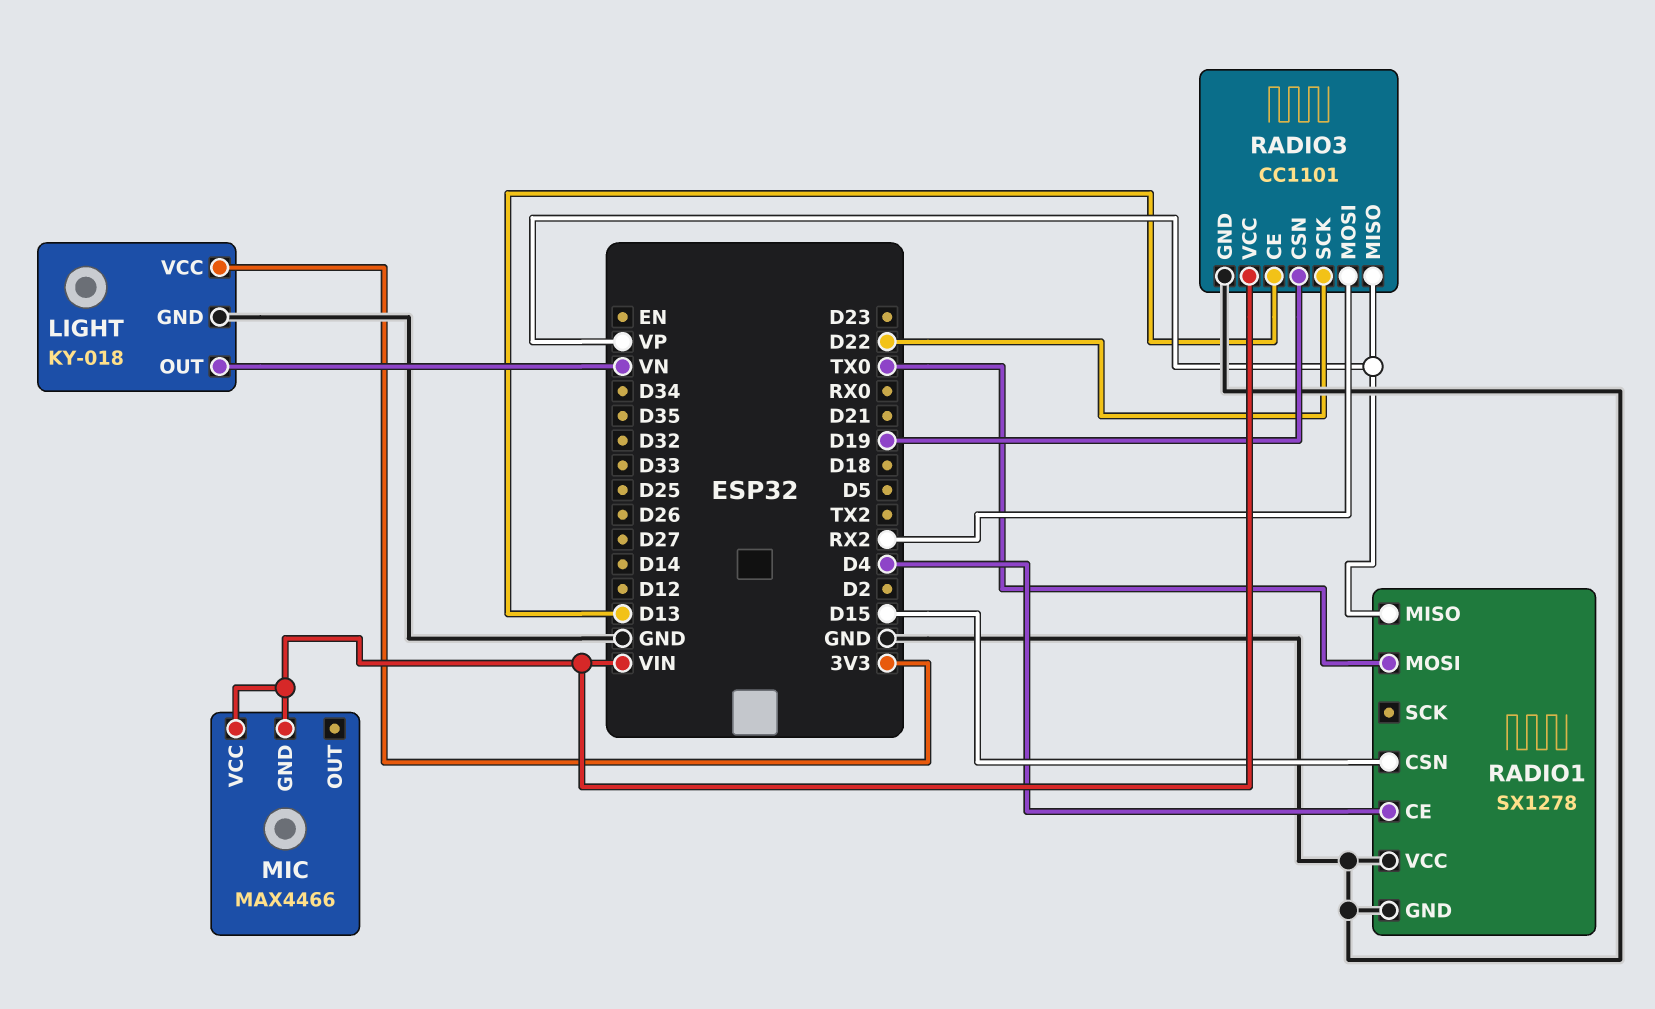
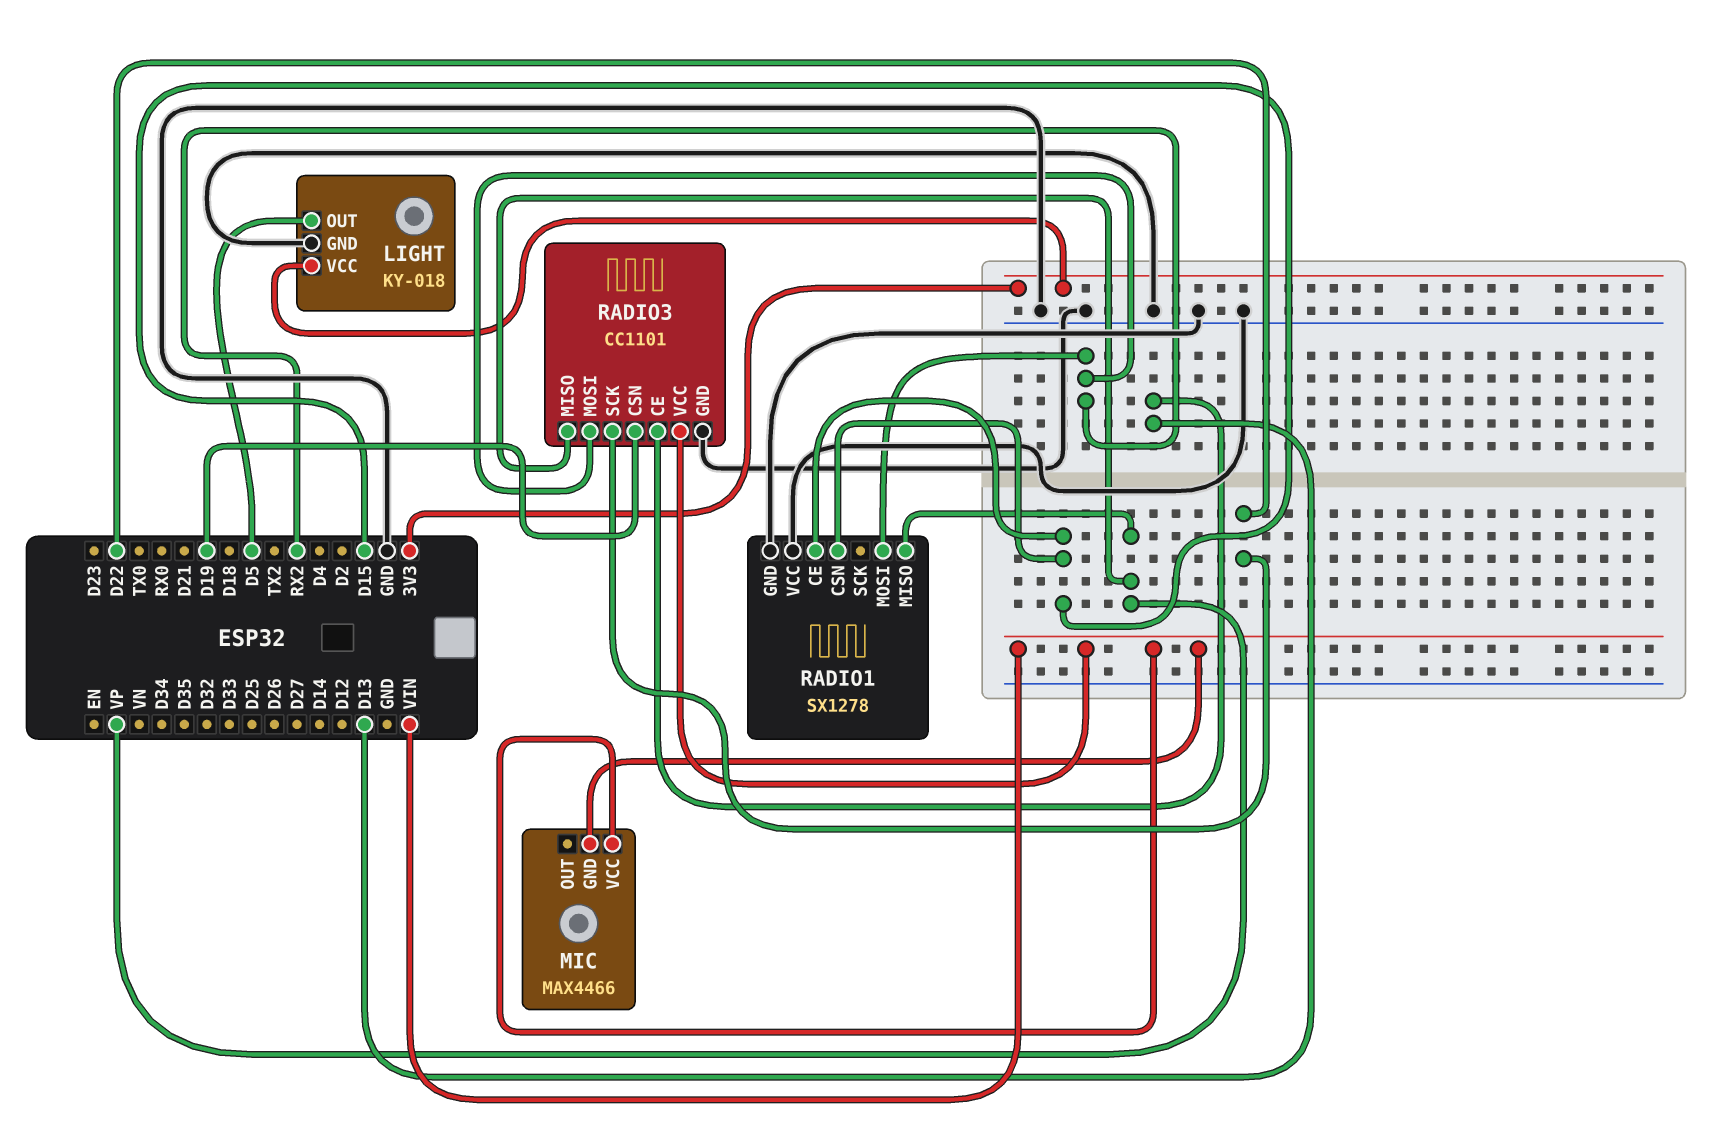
LIGHT pin OUT: VN -> D5
RADIO1 pin CE: D4 -> D15
RADIO1 pin MOSI: TX0 -> RX2

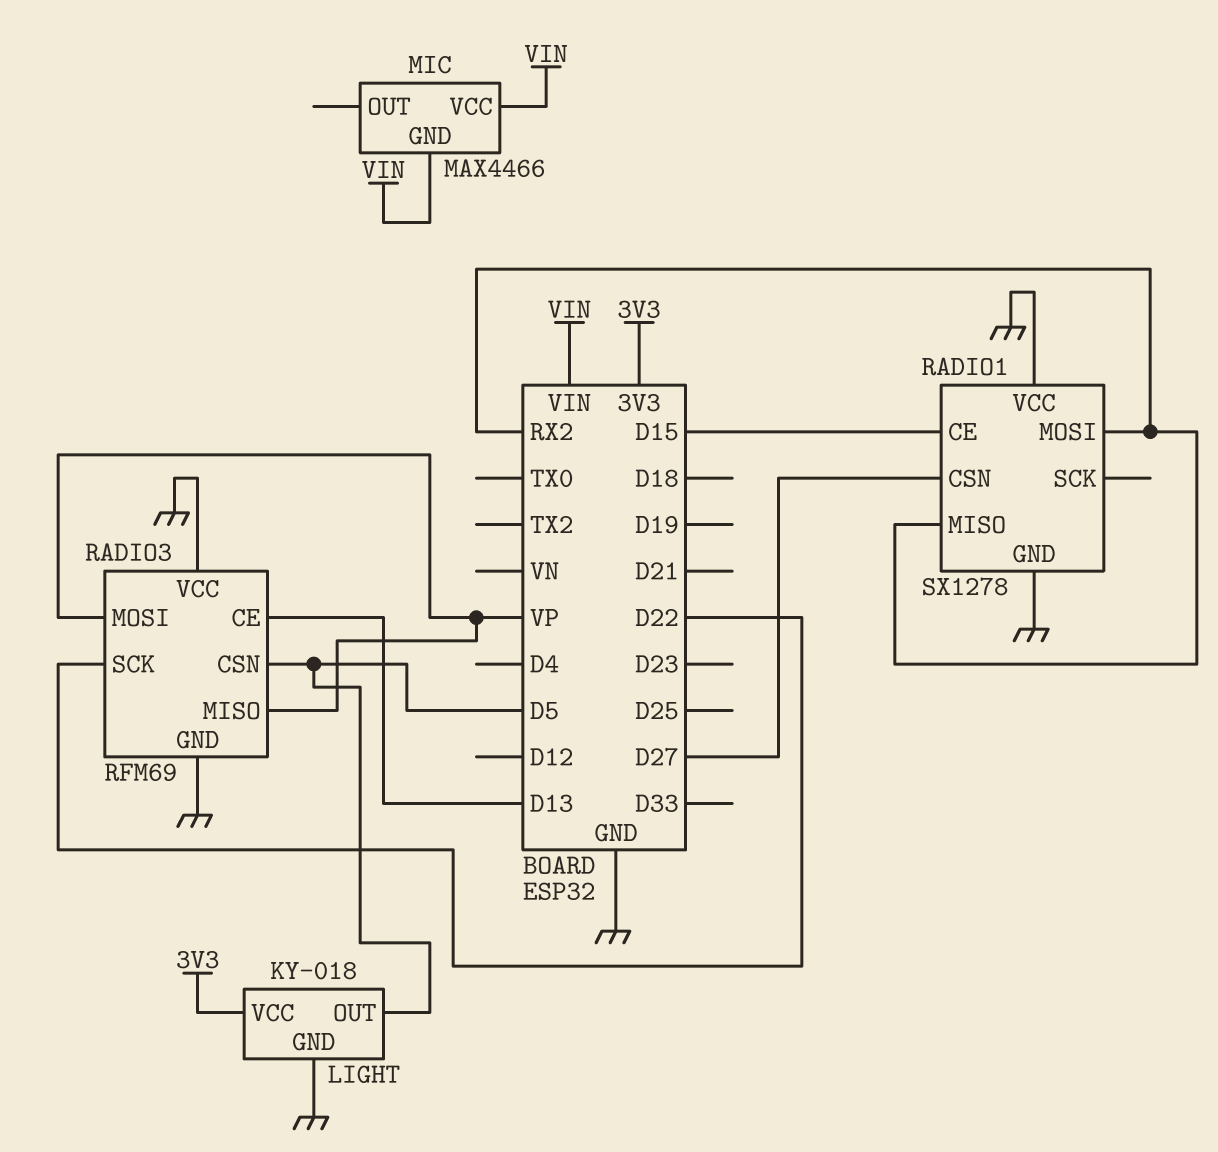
RADIO1 pin CSN: D15 -> D27
RADIO1 pin MISO: VP -> RX2
RADIO3: CC1101 -> RFM69
RADIO3 pin CSN: D19 -> D5
RADIO3 pin MOSI: RX2 -> VP
RADIO3 pin VCC: VIN -> GND

